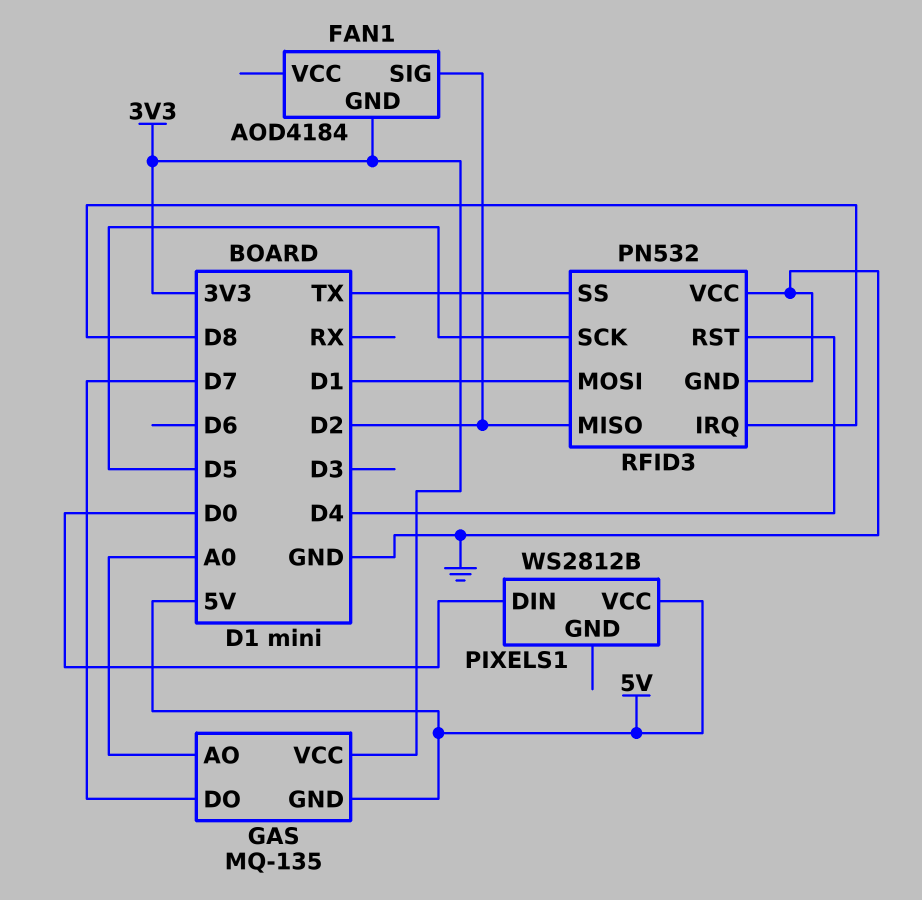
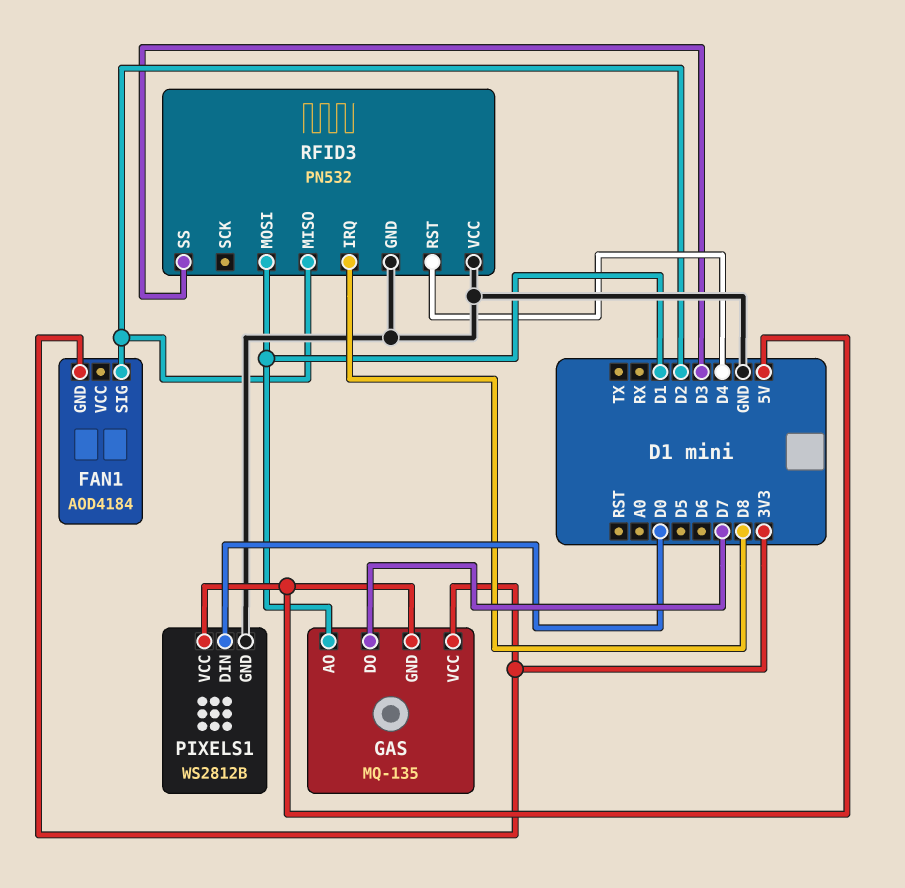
GAS pin AO: A0 -> D1
PIXELS1 pin GND: none -> GND
RFID3 pin SCK: D5 -> none
RFID3 pin SS: TX -> D3

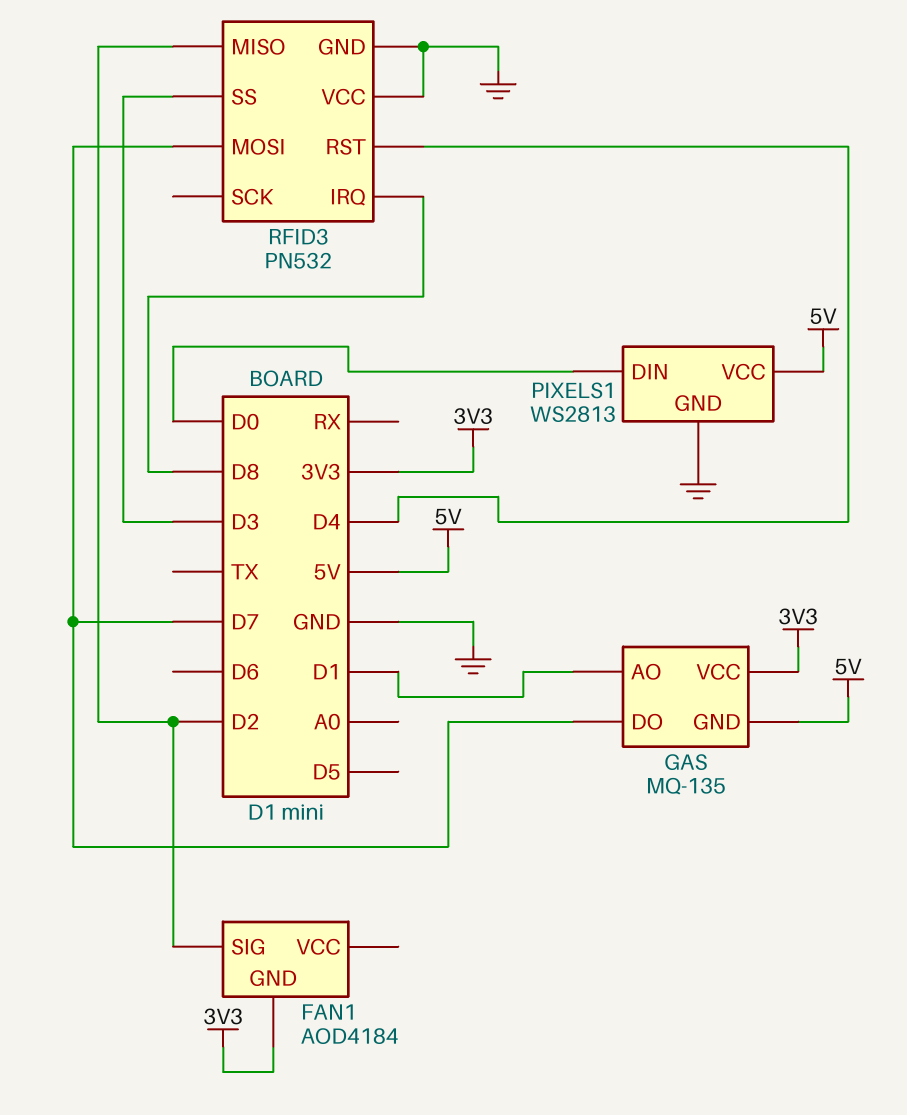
PIXELS1: WS2812B -> WS2813
RFID3 pin MOSI: D1 -> D7

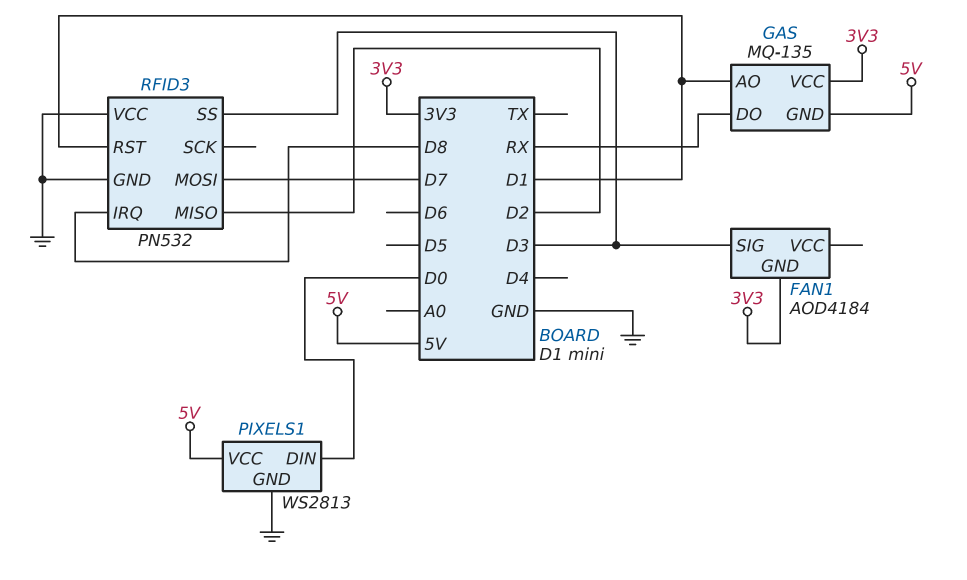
FAN1 pin SIG: D2 -> D3
GAS pin DO: D7 -> RX
RFID3 pin RST: D4 -> D1

